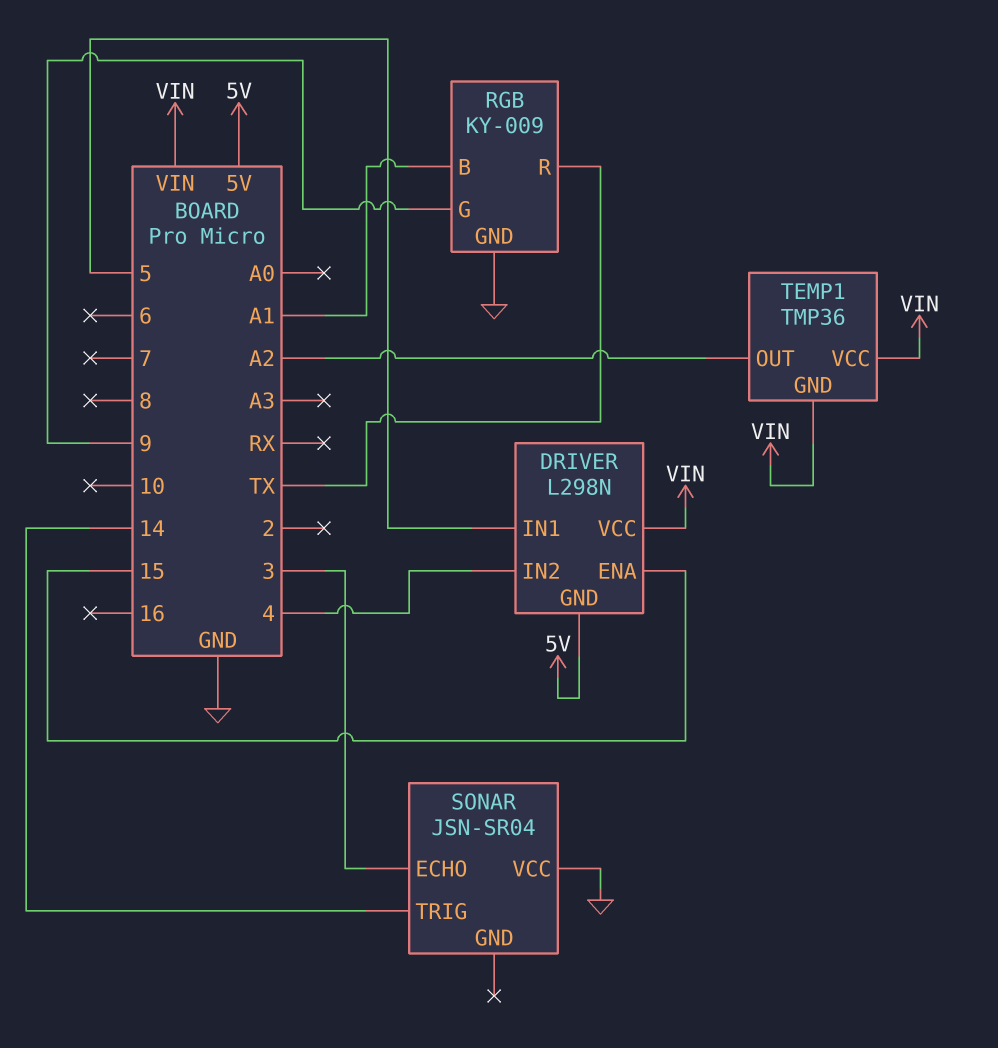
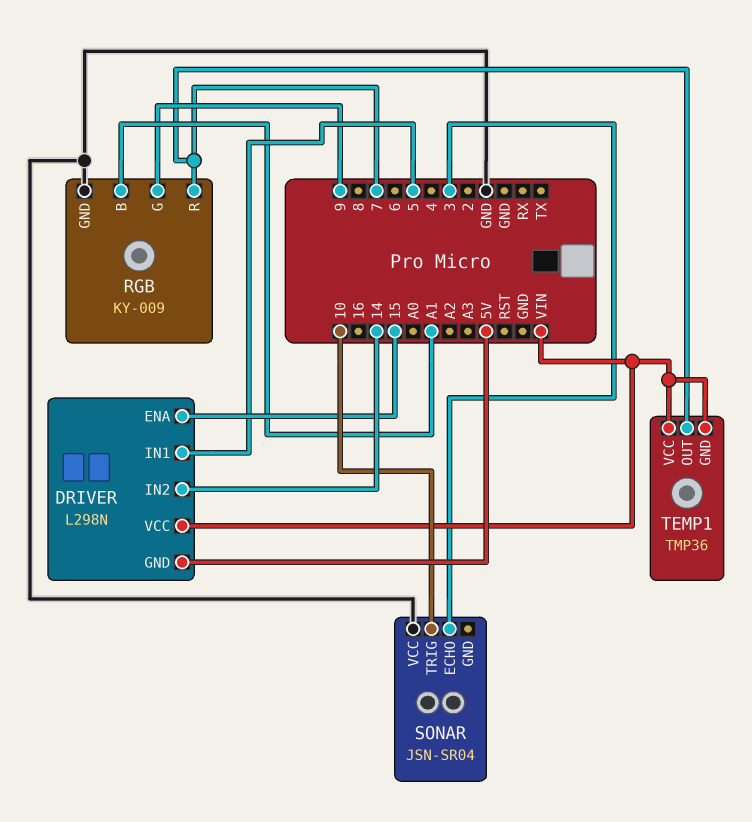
DRIVER pin IN2: 4 -> 14
RGB pin R: TX -> 7
SONAR pin TRIG: 14 -> 10
TEMP1 pin OUT: A2 -> 7

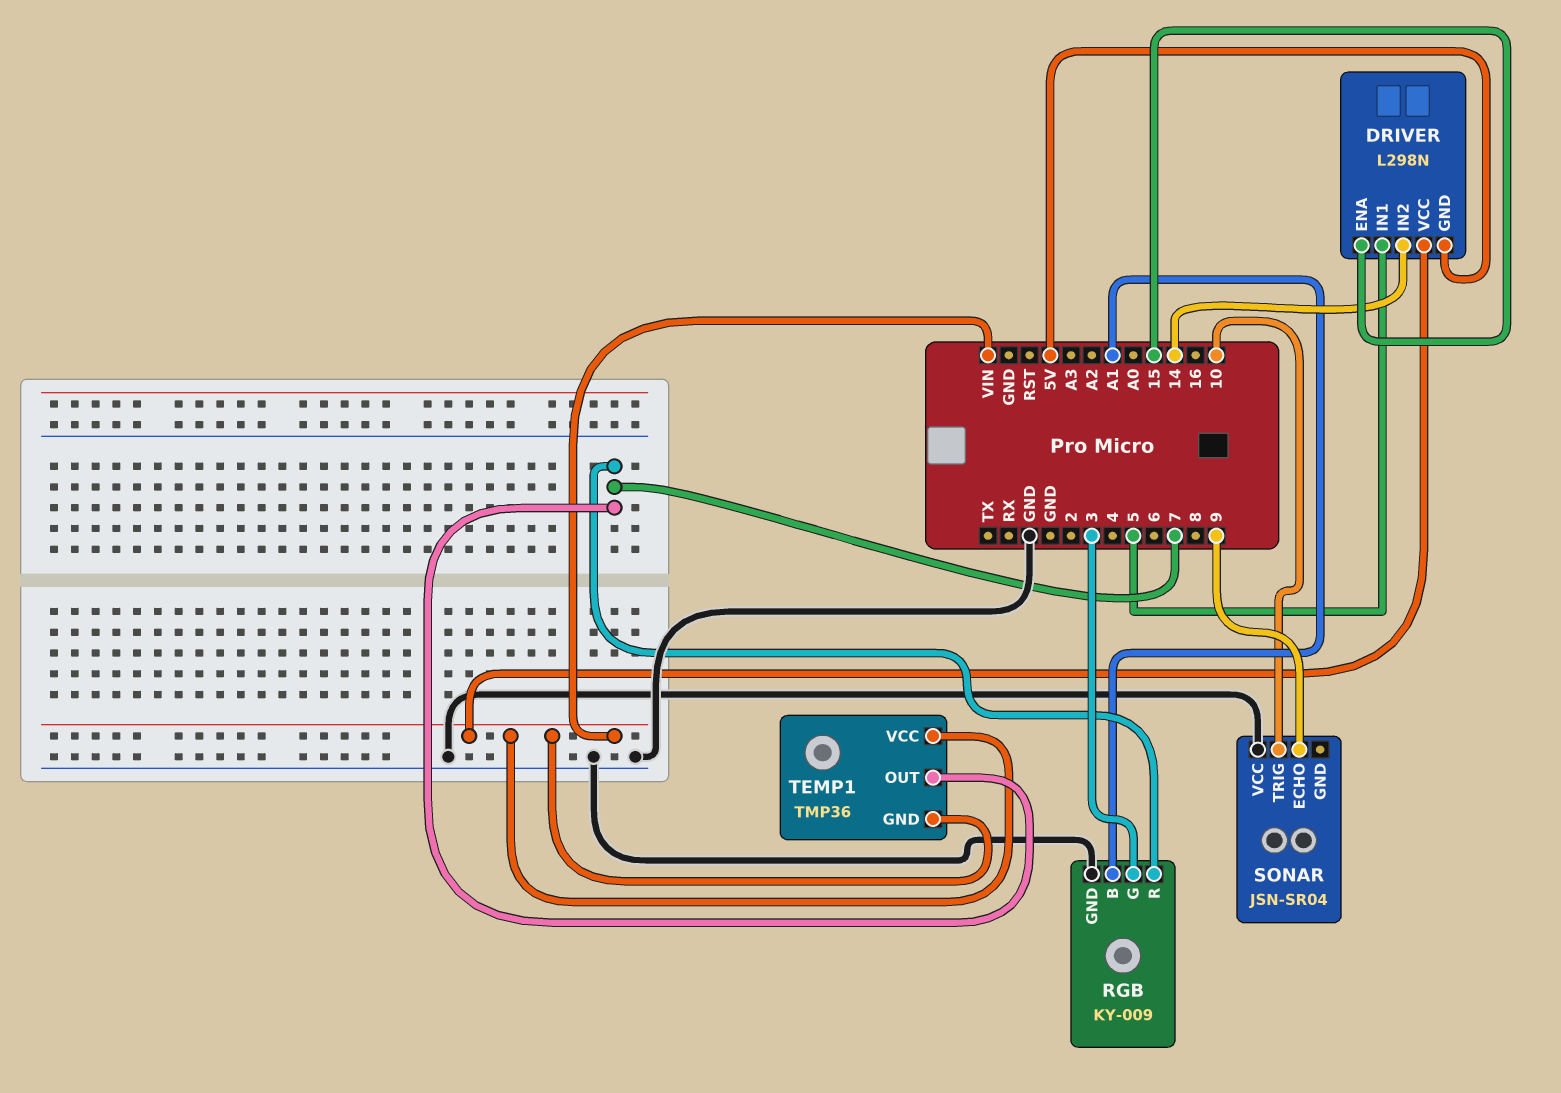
RGB pin G: 9 -> 3
SONAR pin ECHO: 3 -> 9

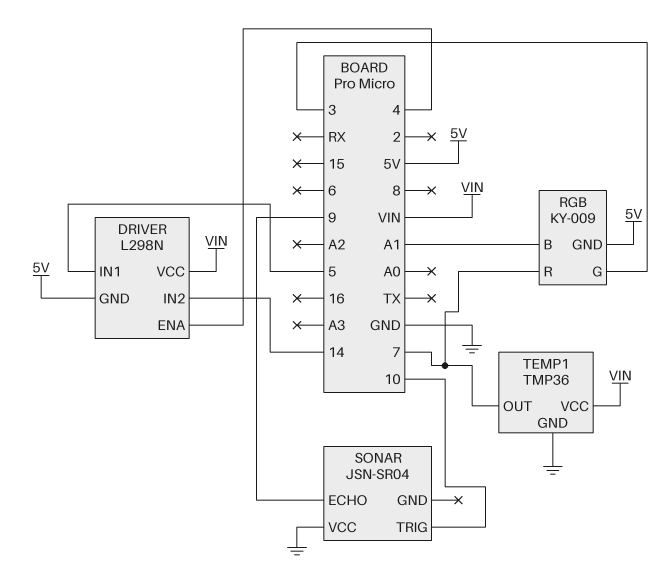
DRIVER pin ENA: 15 -> 4
RGB pin GND: GND -> 5V
TEMP1 pin GND: VIN -> GND

